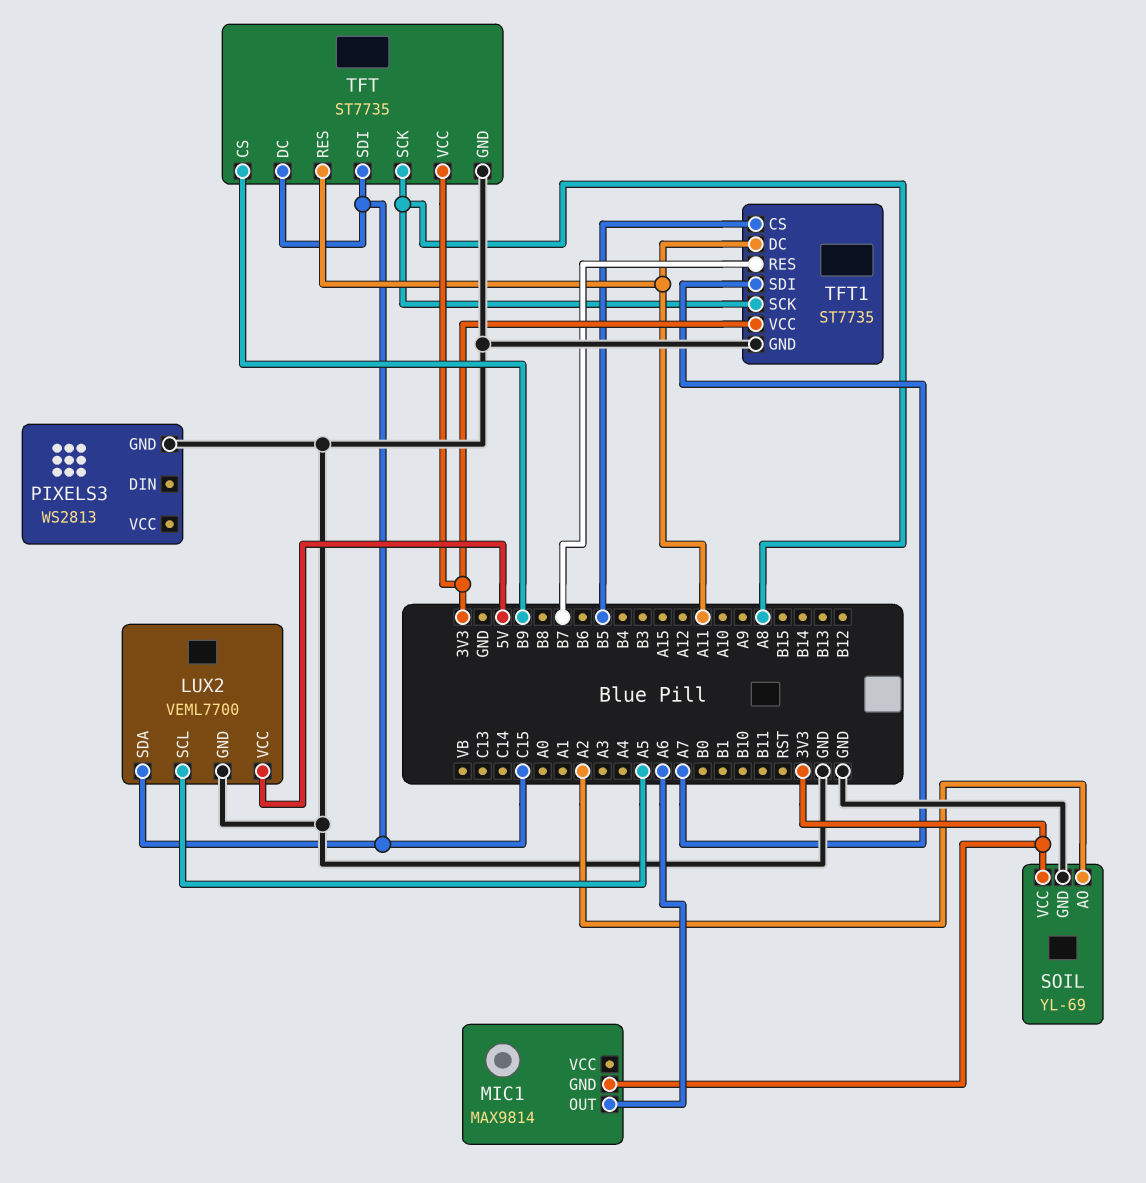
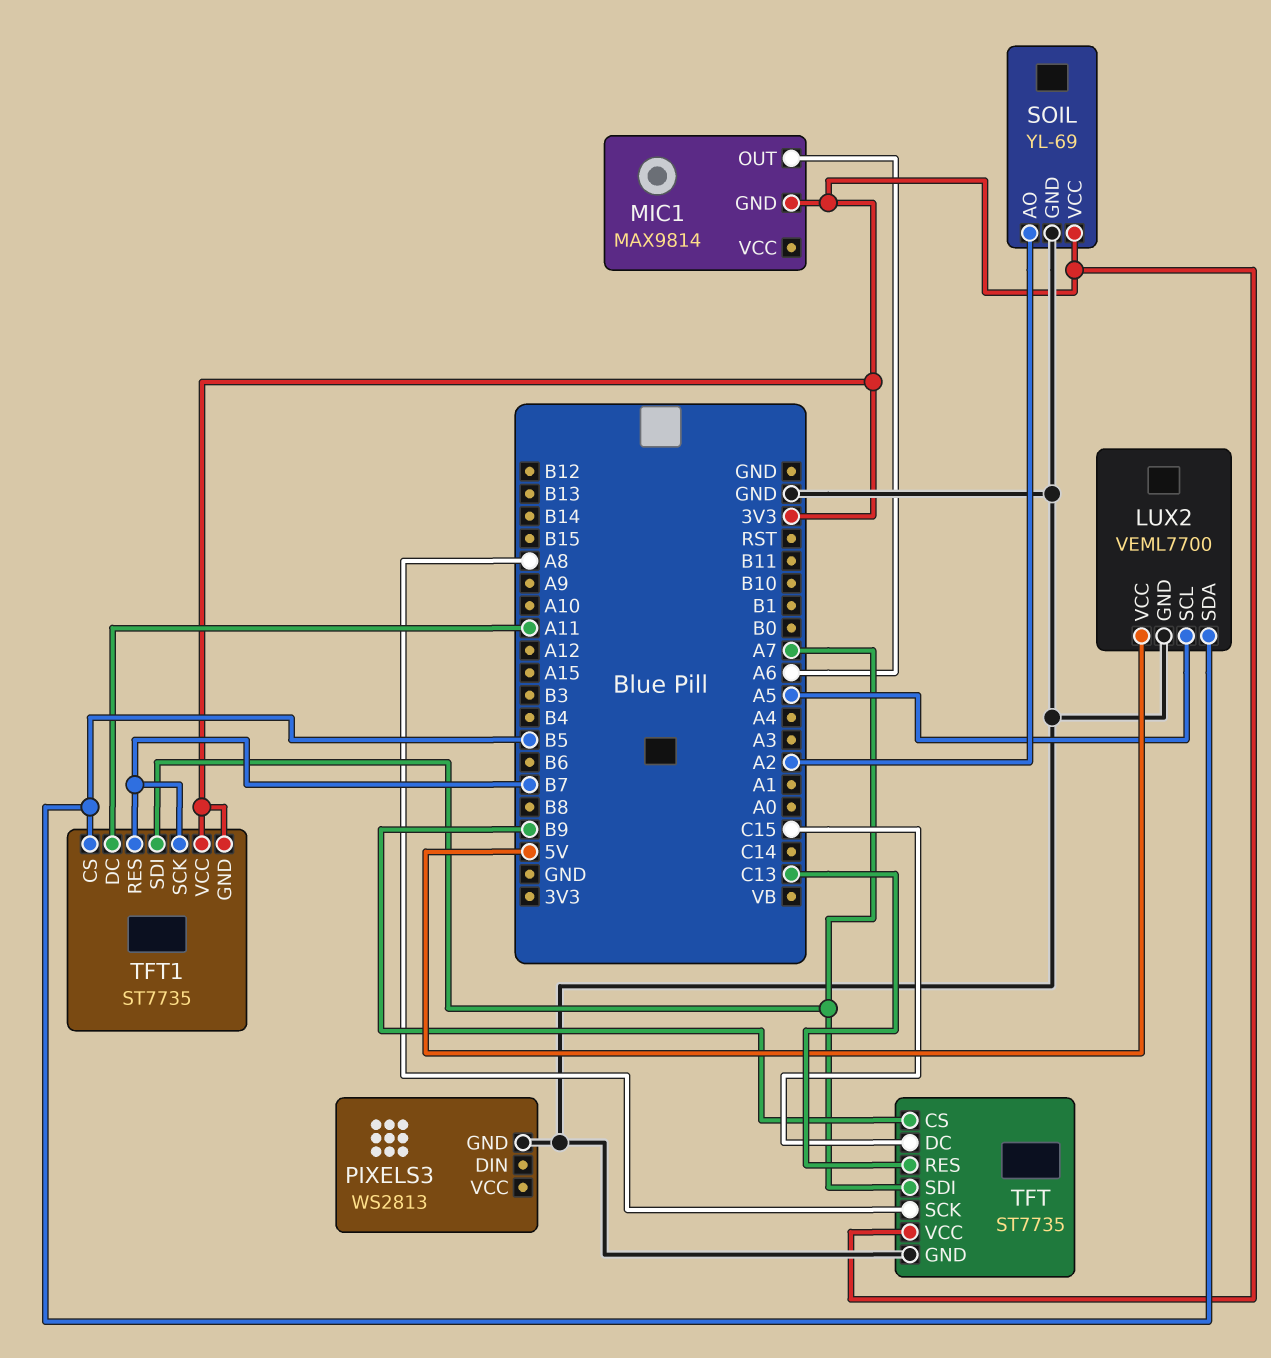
LUX2 pin SDA: C15 -> B5
TFT pin RES: A11 -> C13
TFT pin SDI: C15 -> A7
TFT1 pin GND: GND -> 3V3
TFT1 pin SCK: A8 -> B7

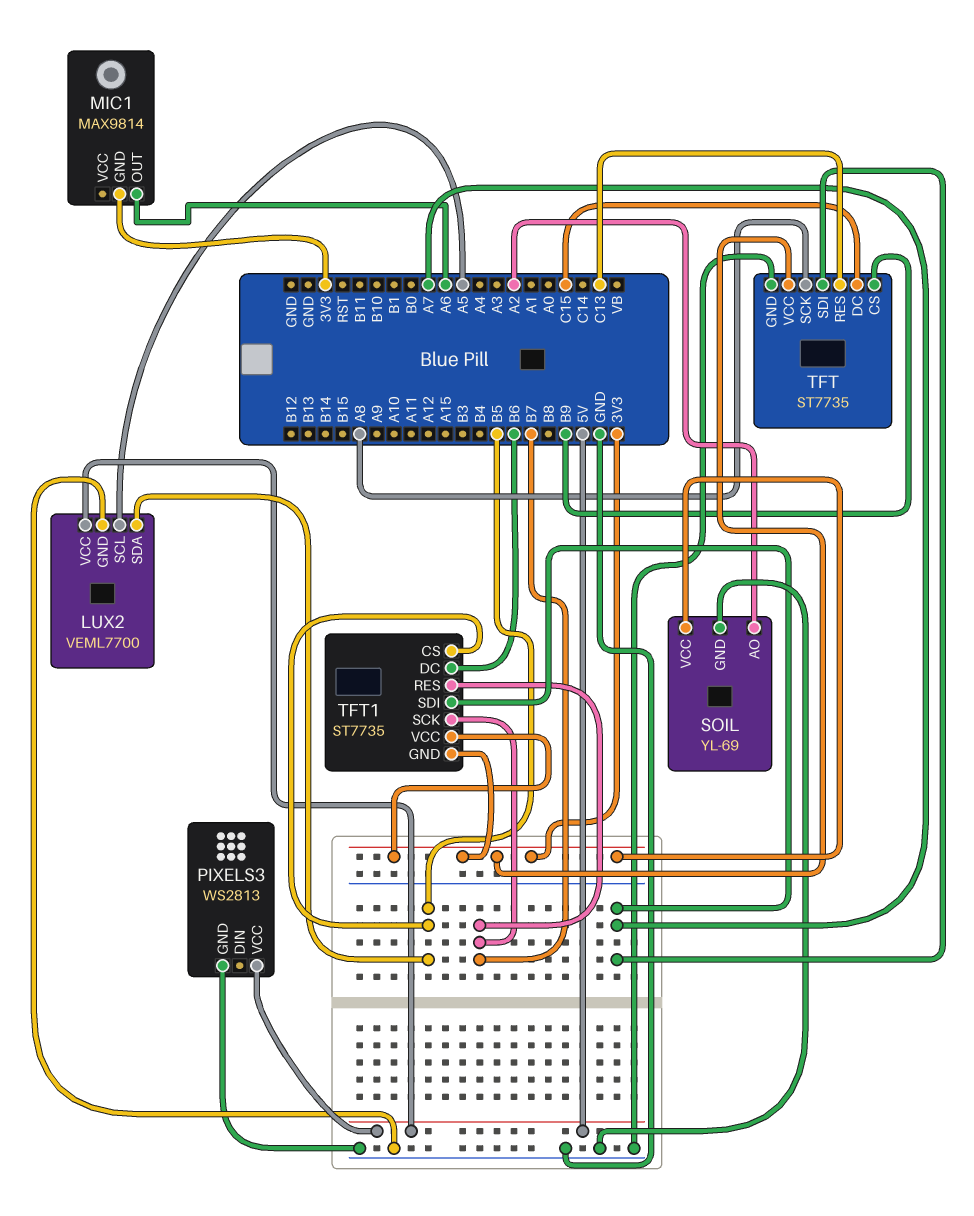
PIXELS3 pin VCC: none -> 5V
TFT1 pin DC: A11 -> B6

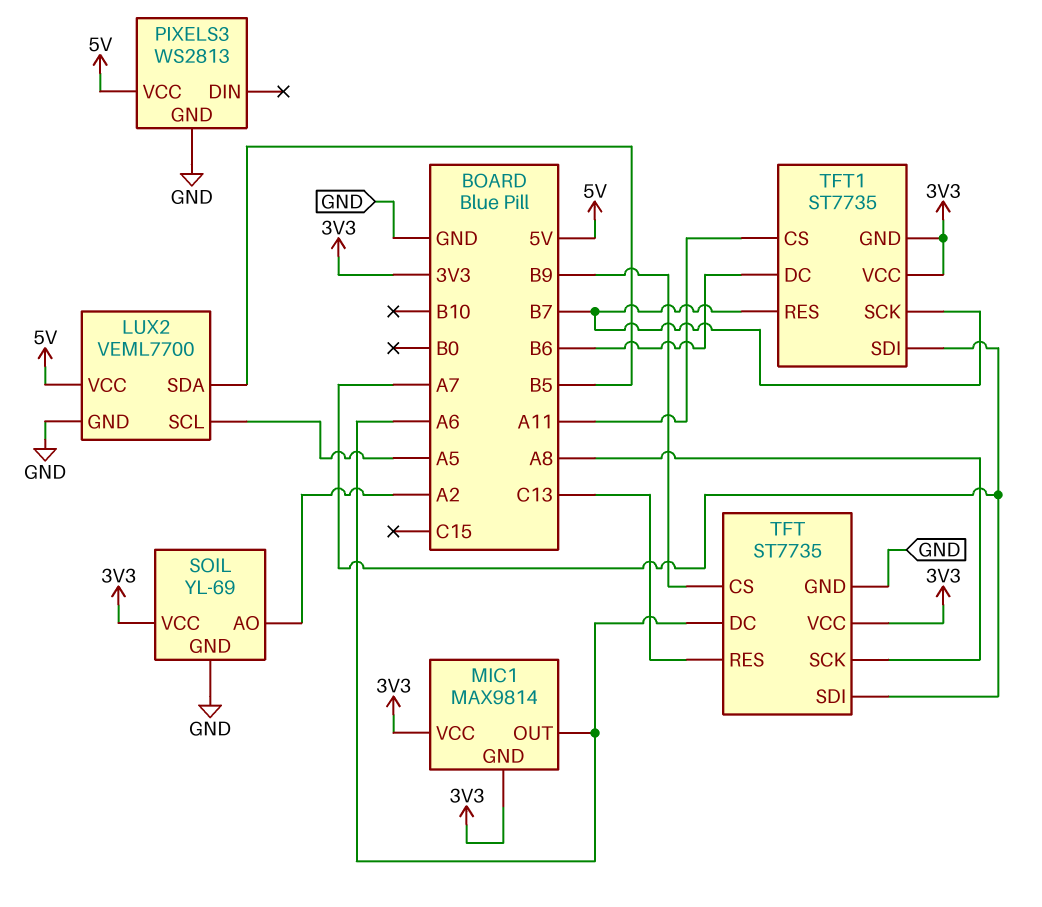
MIC1 pin VCC: none -> 3V3
TFT pin DC: C15 -> A6
TFT1 pin CS: B5 -> A11

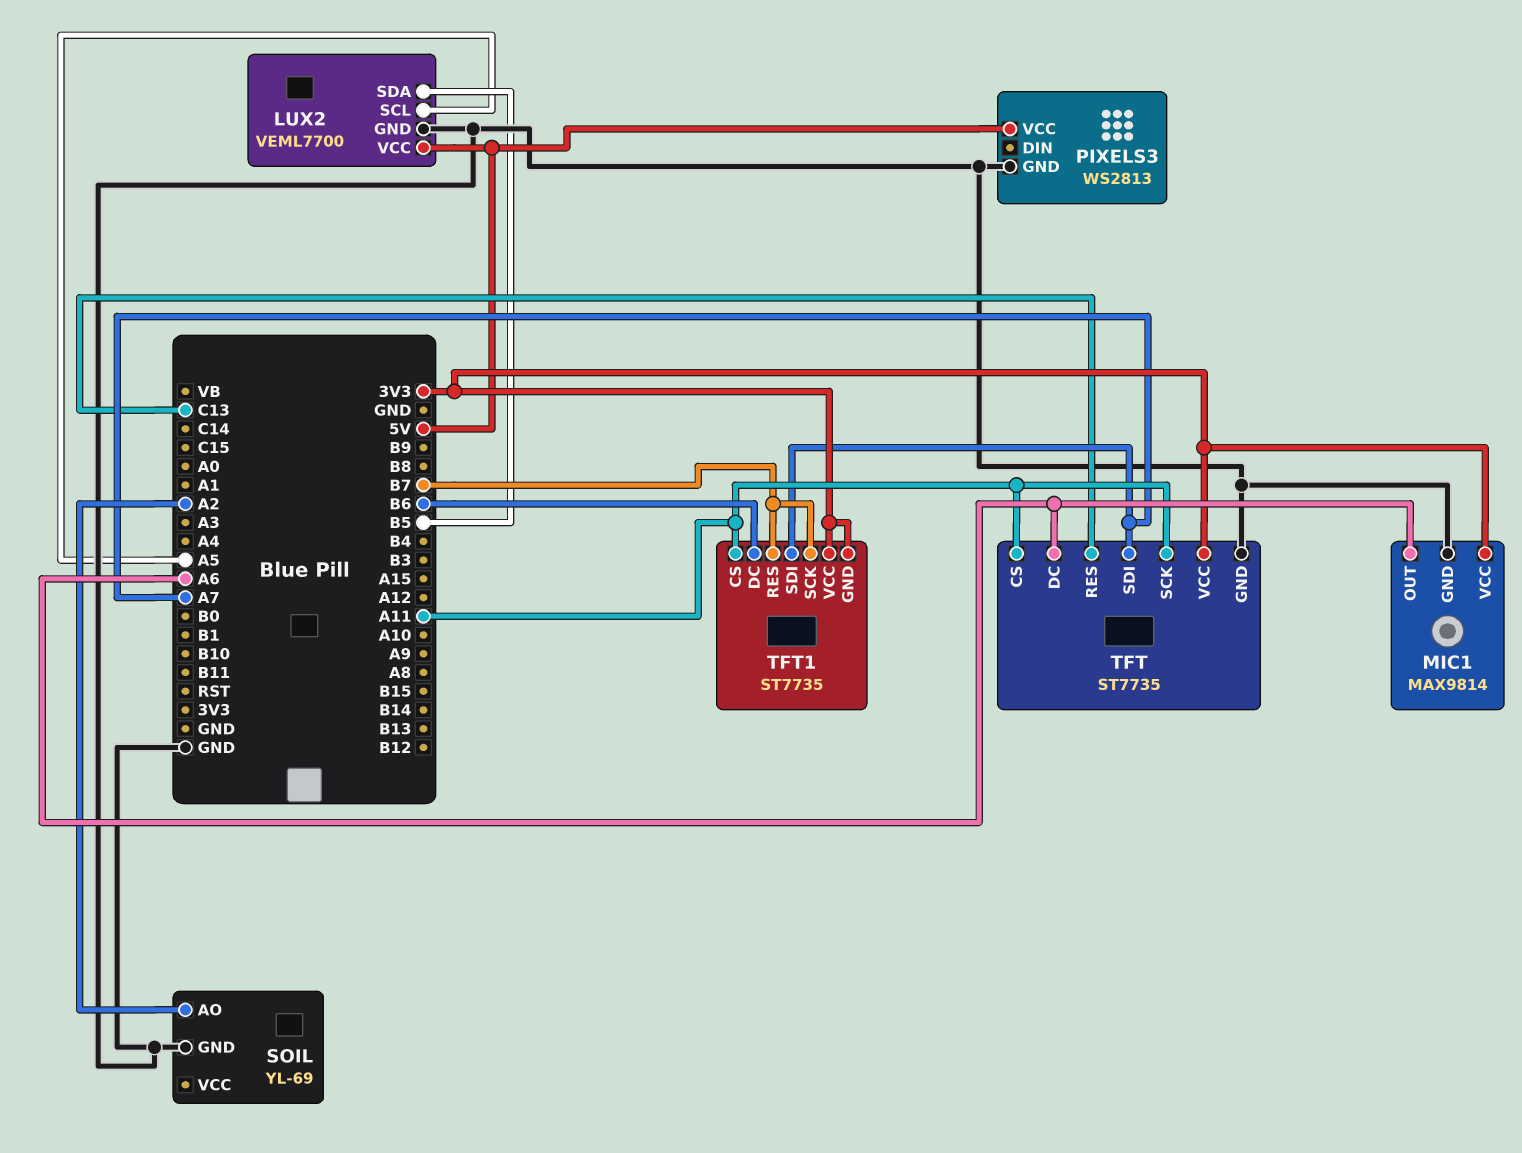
MIC1 pin GND: 3V3 -> GND
SOIL pin VCC: 3V3 -> none
TFT pin CS: B9 -> A11
TFT pin SCK: A8 -> A11

